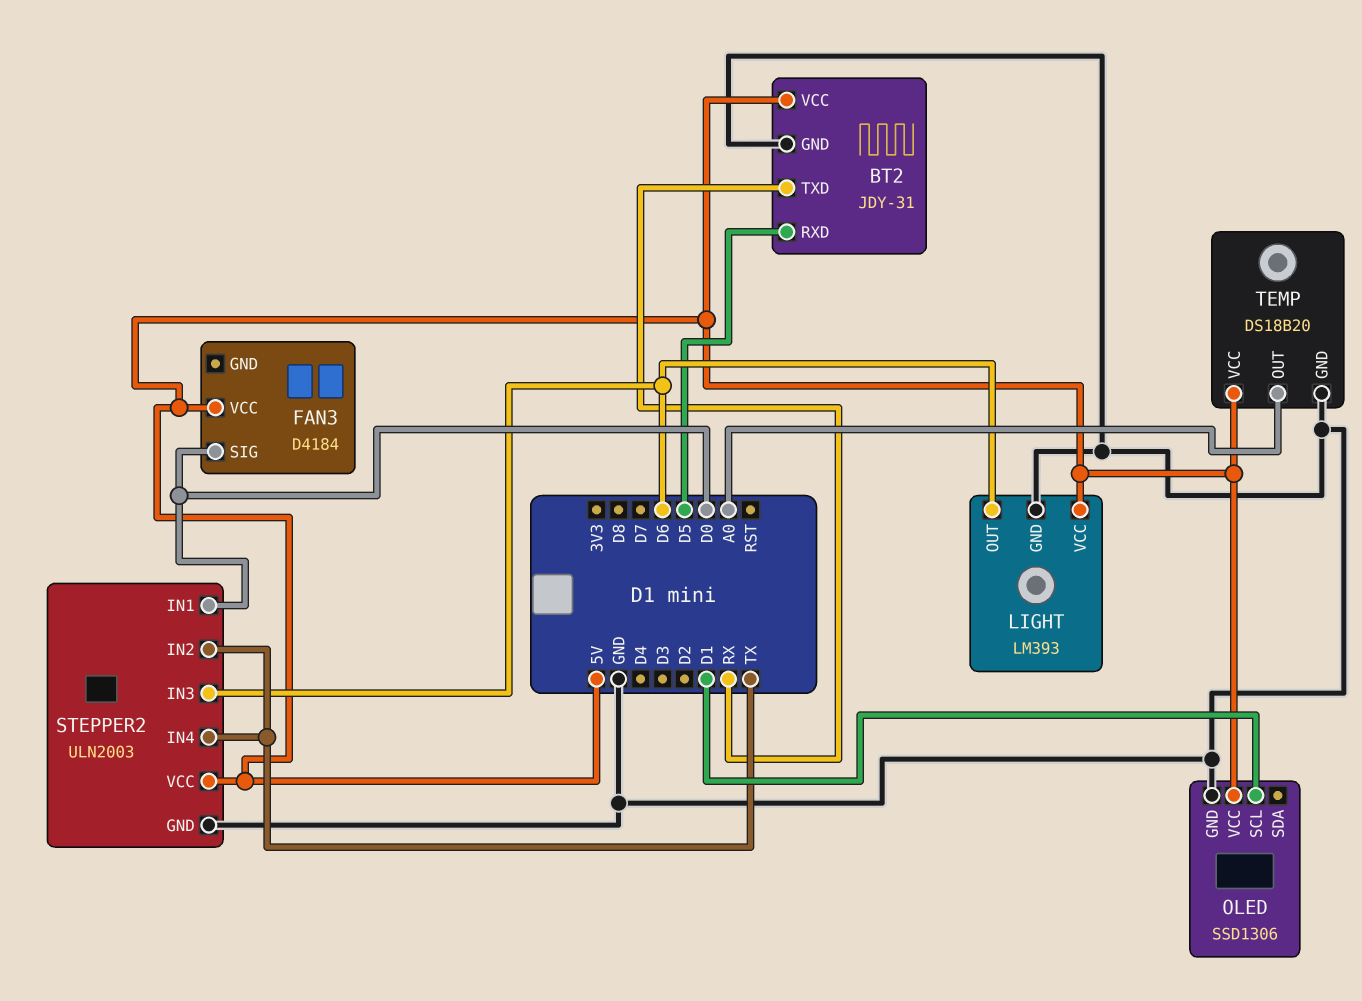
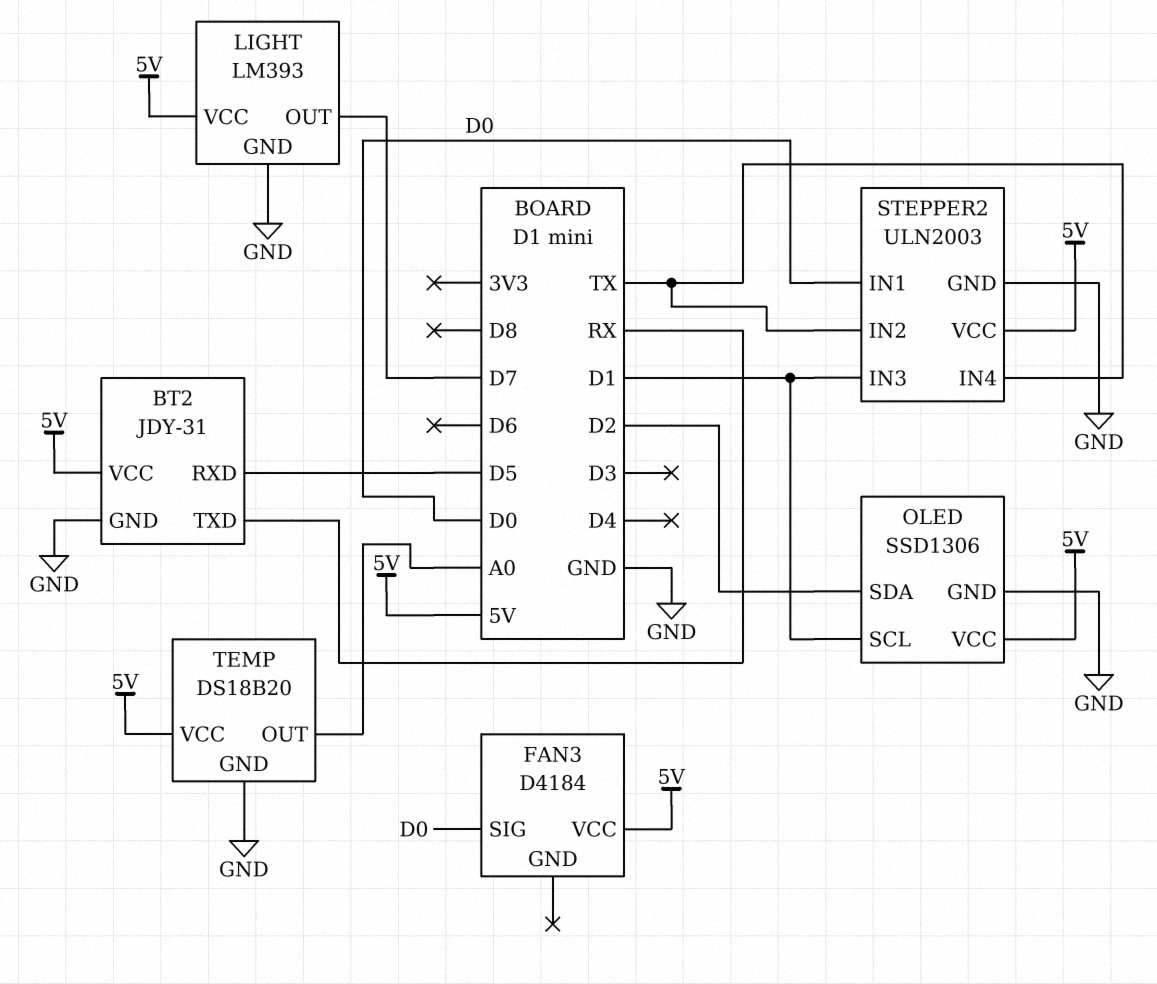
LIGHT pin OUT: D6 -> D7
OLED pin SDA: none -> D2
STEPPER2 pin IN3: D6 -> D1

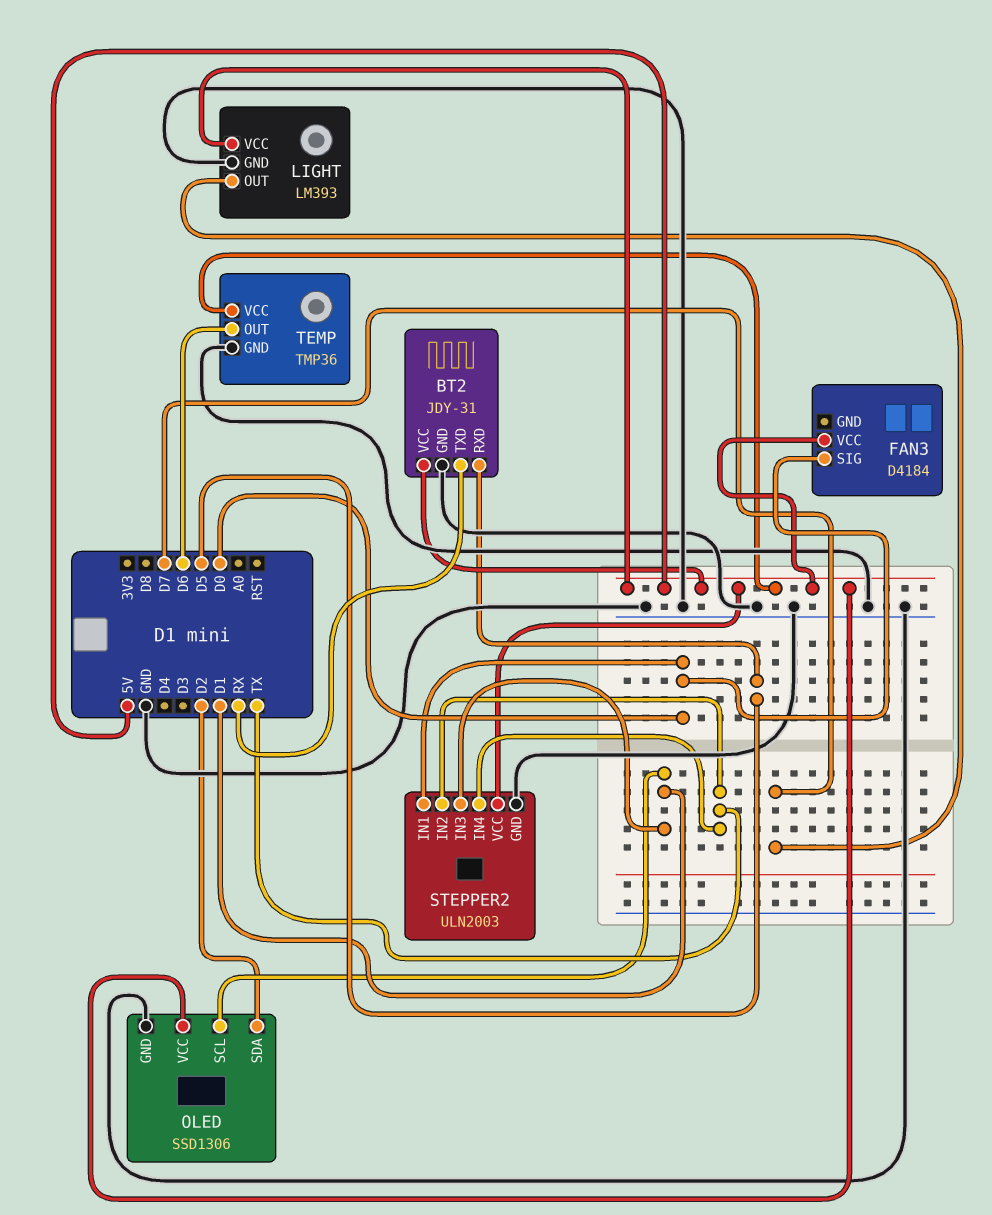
TEMP: DS18B20 -> TMP36
TEMP pin OUT: A0 -> D6

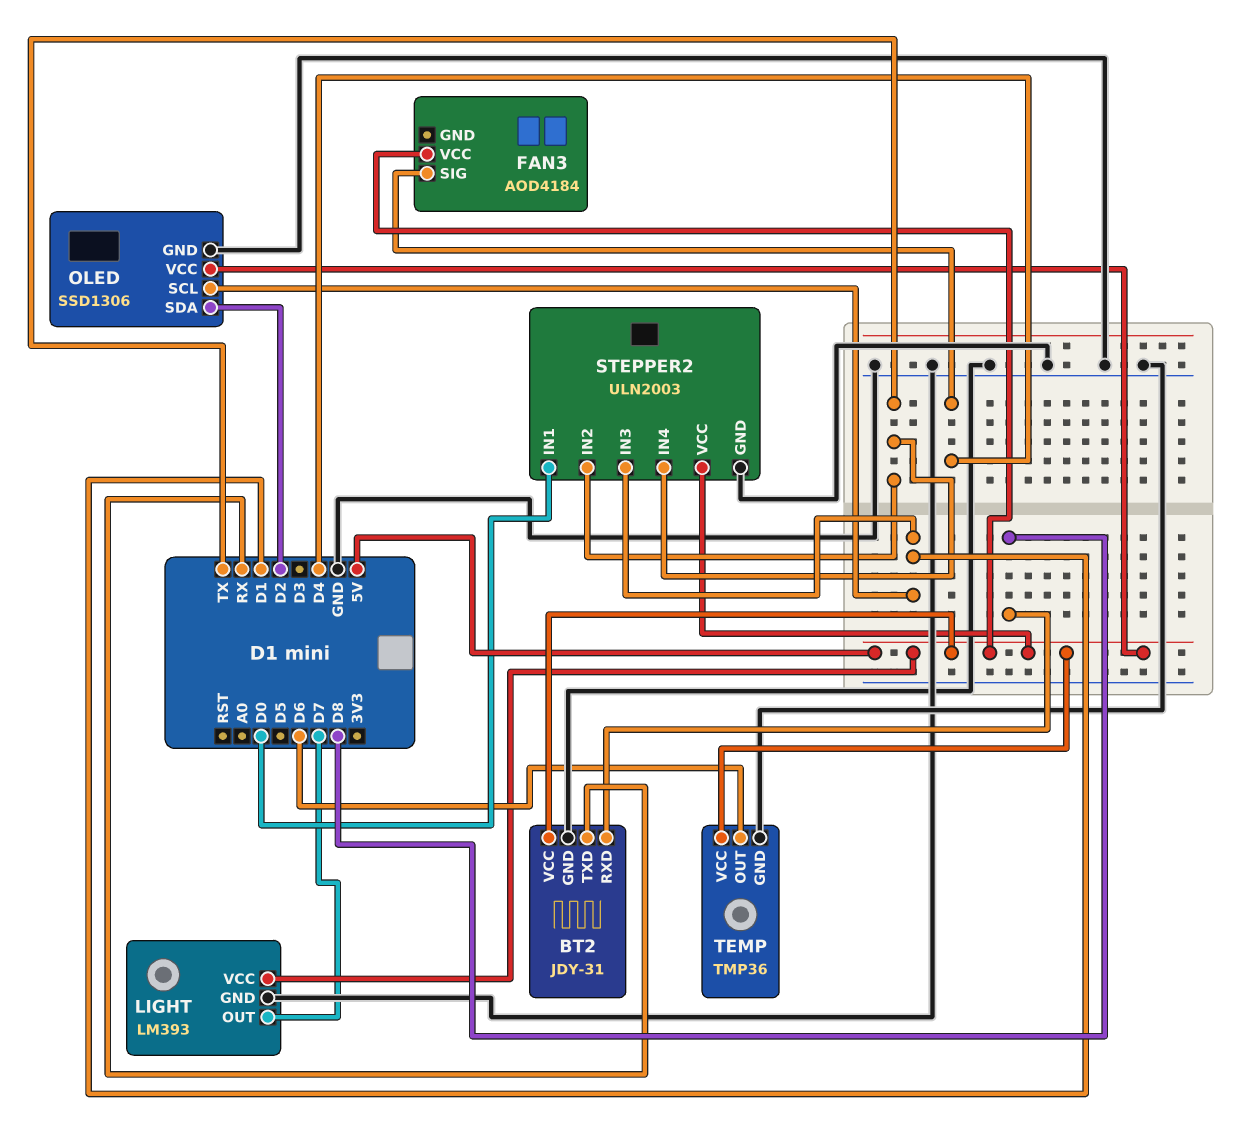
BT2 pin RXD: D5 -> D8
FAN3: D4184 -> AOD4184
FAN3 pin SIG: D0 -> D4

